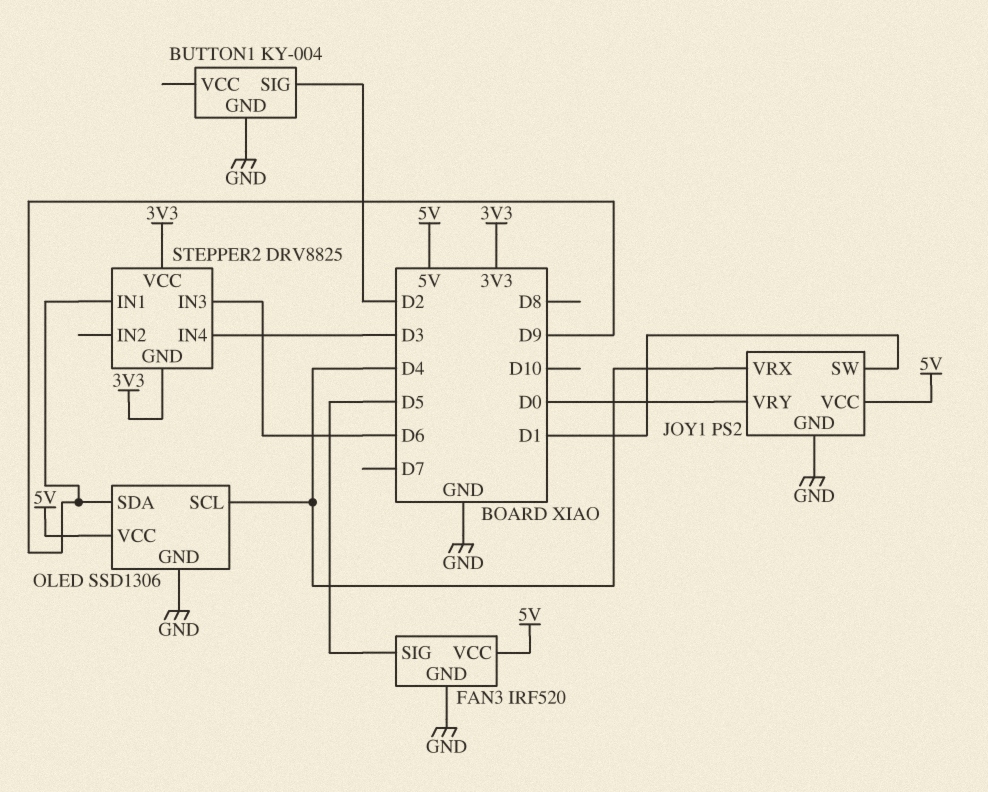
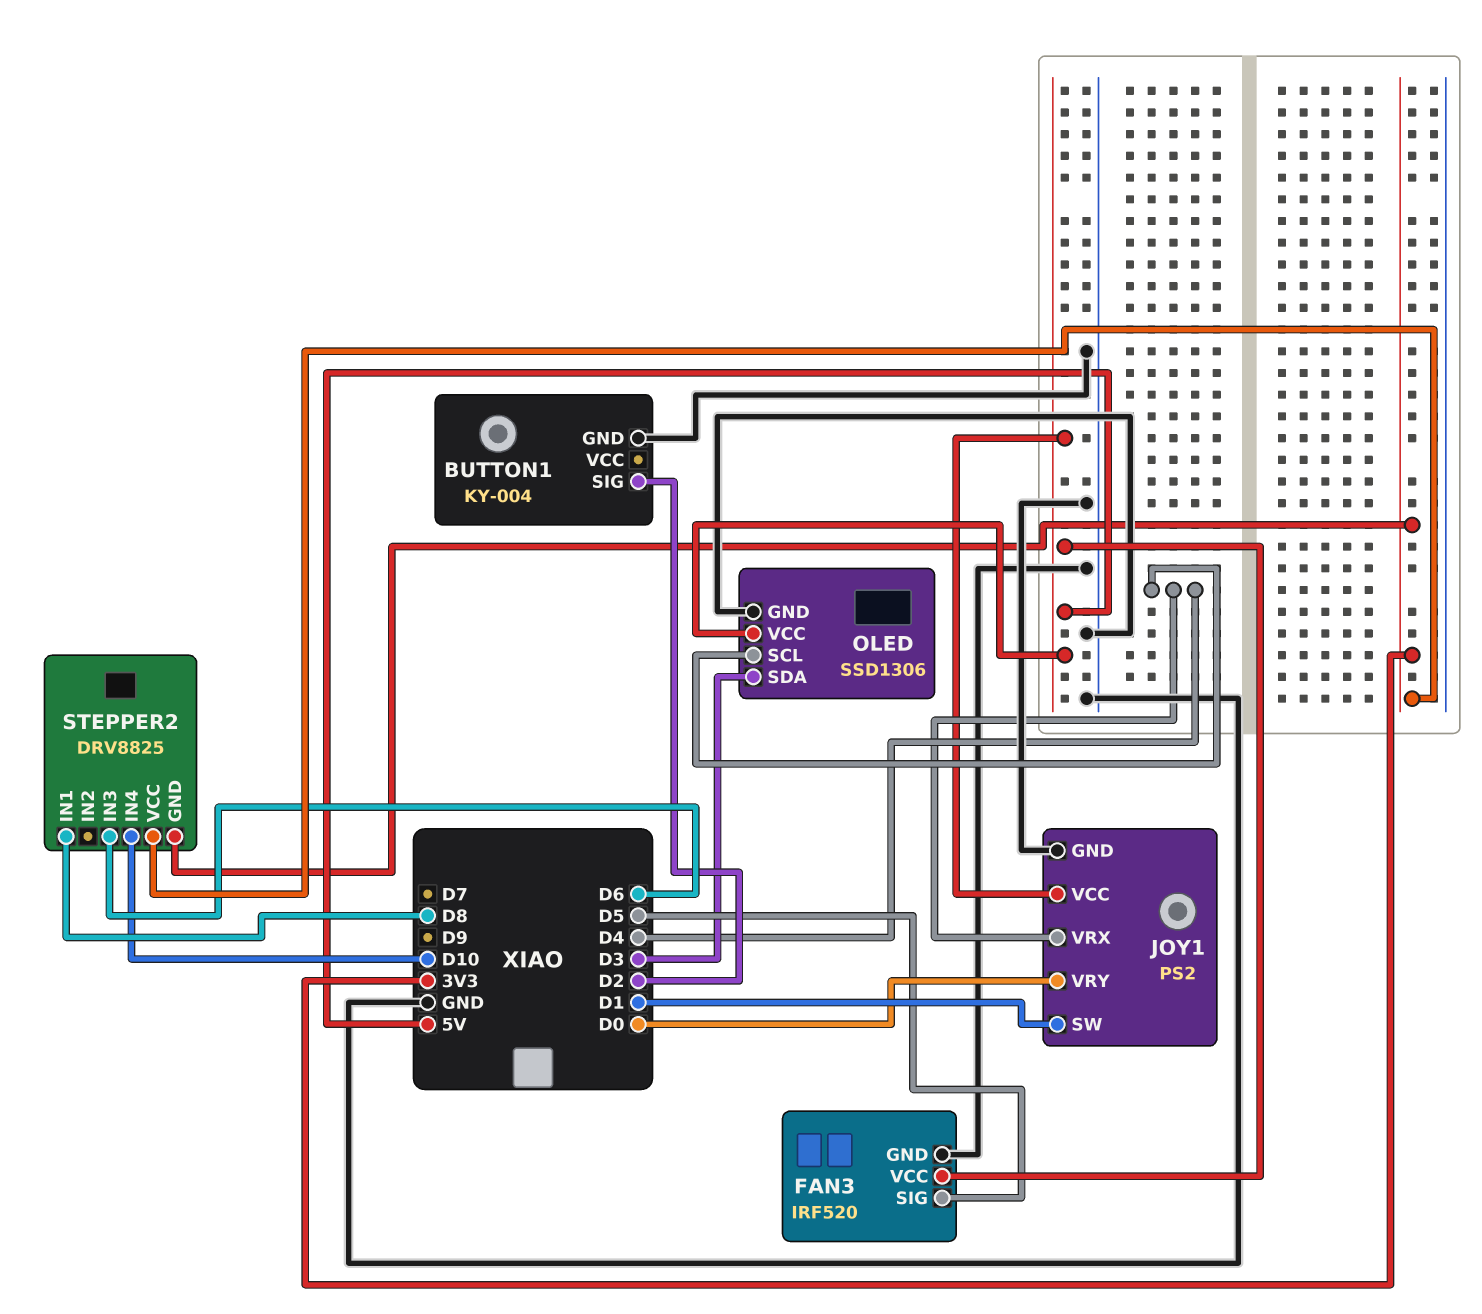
OLED pin SDA: D9 -> D3
STEPPER2 pin IN1: D9 -> D8
STEPPER2 pin IN4: D3 -> D10

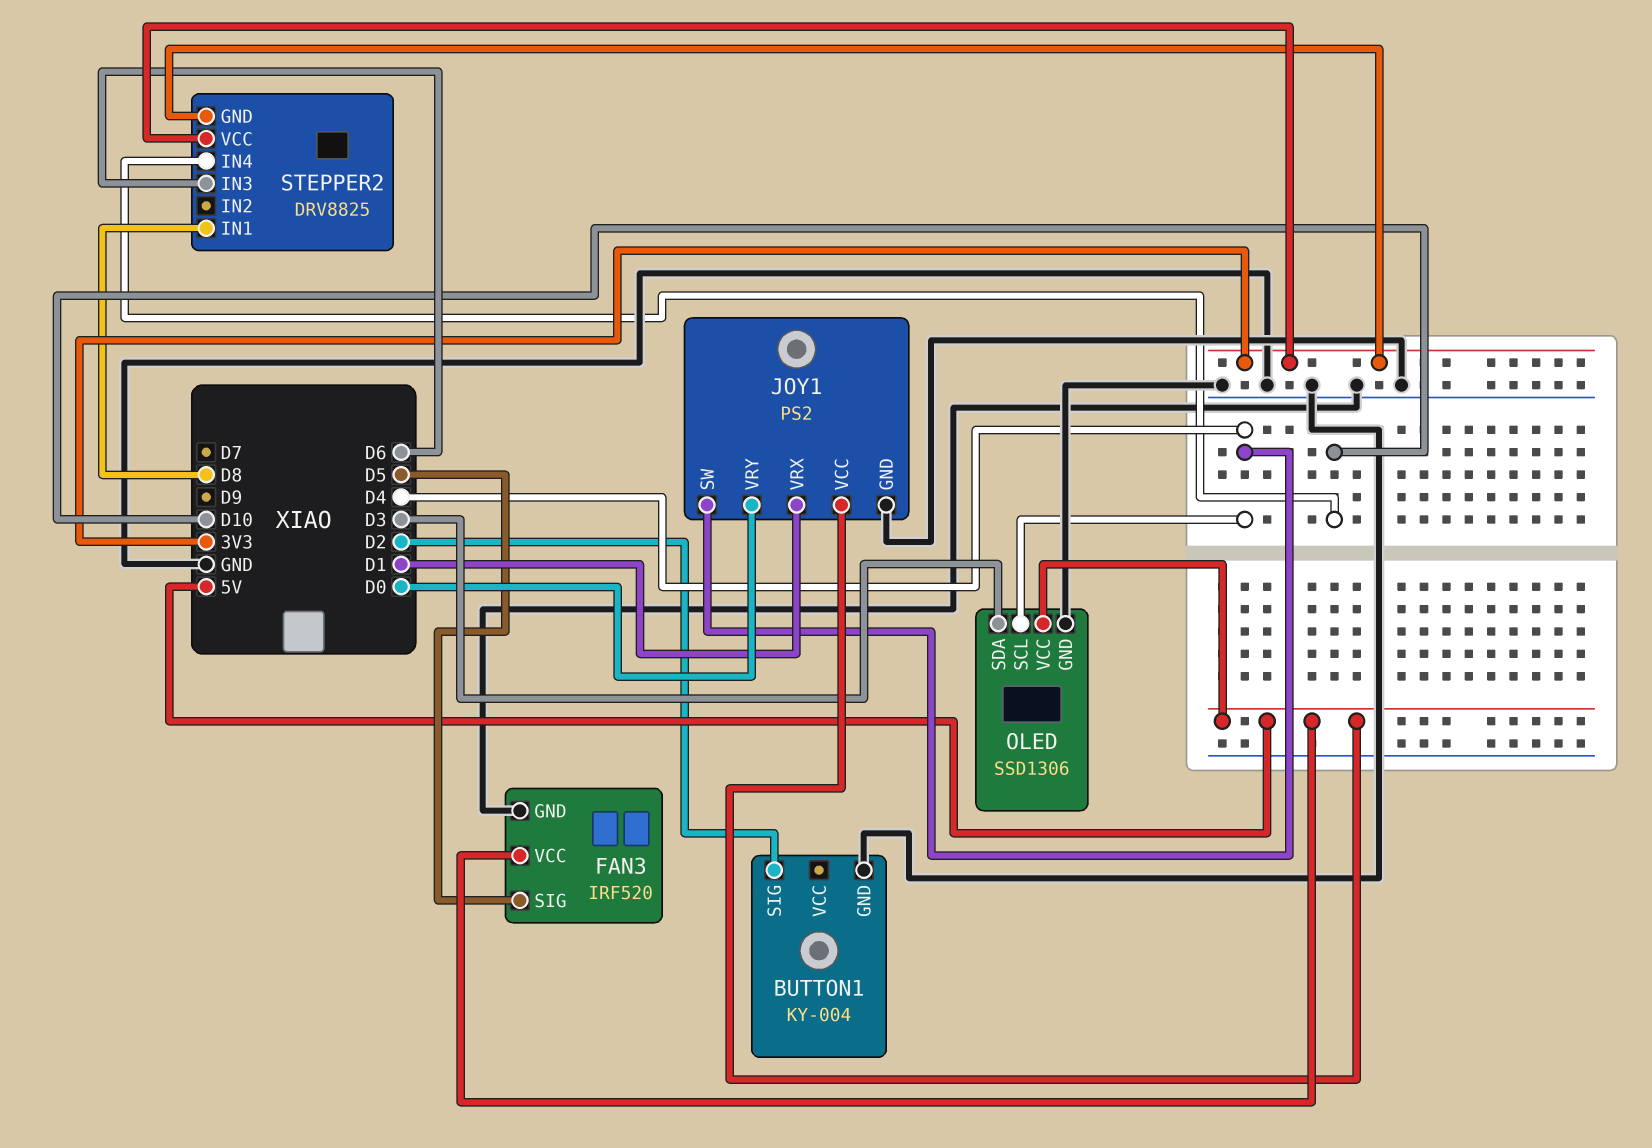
JOY1 pin SW: D1 -> D4
JOY1 pin VRX: D4 -> D1

